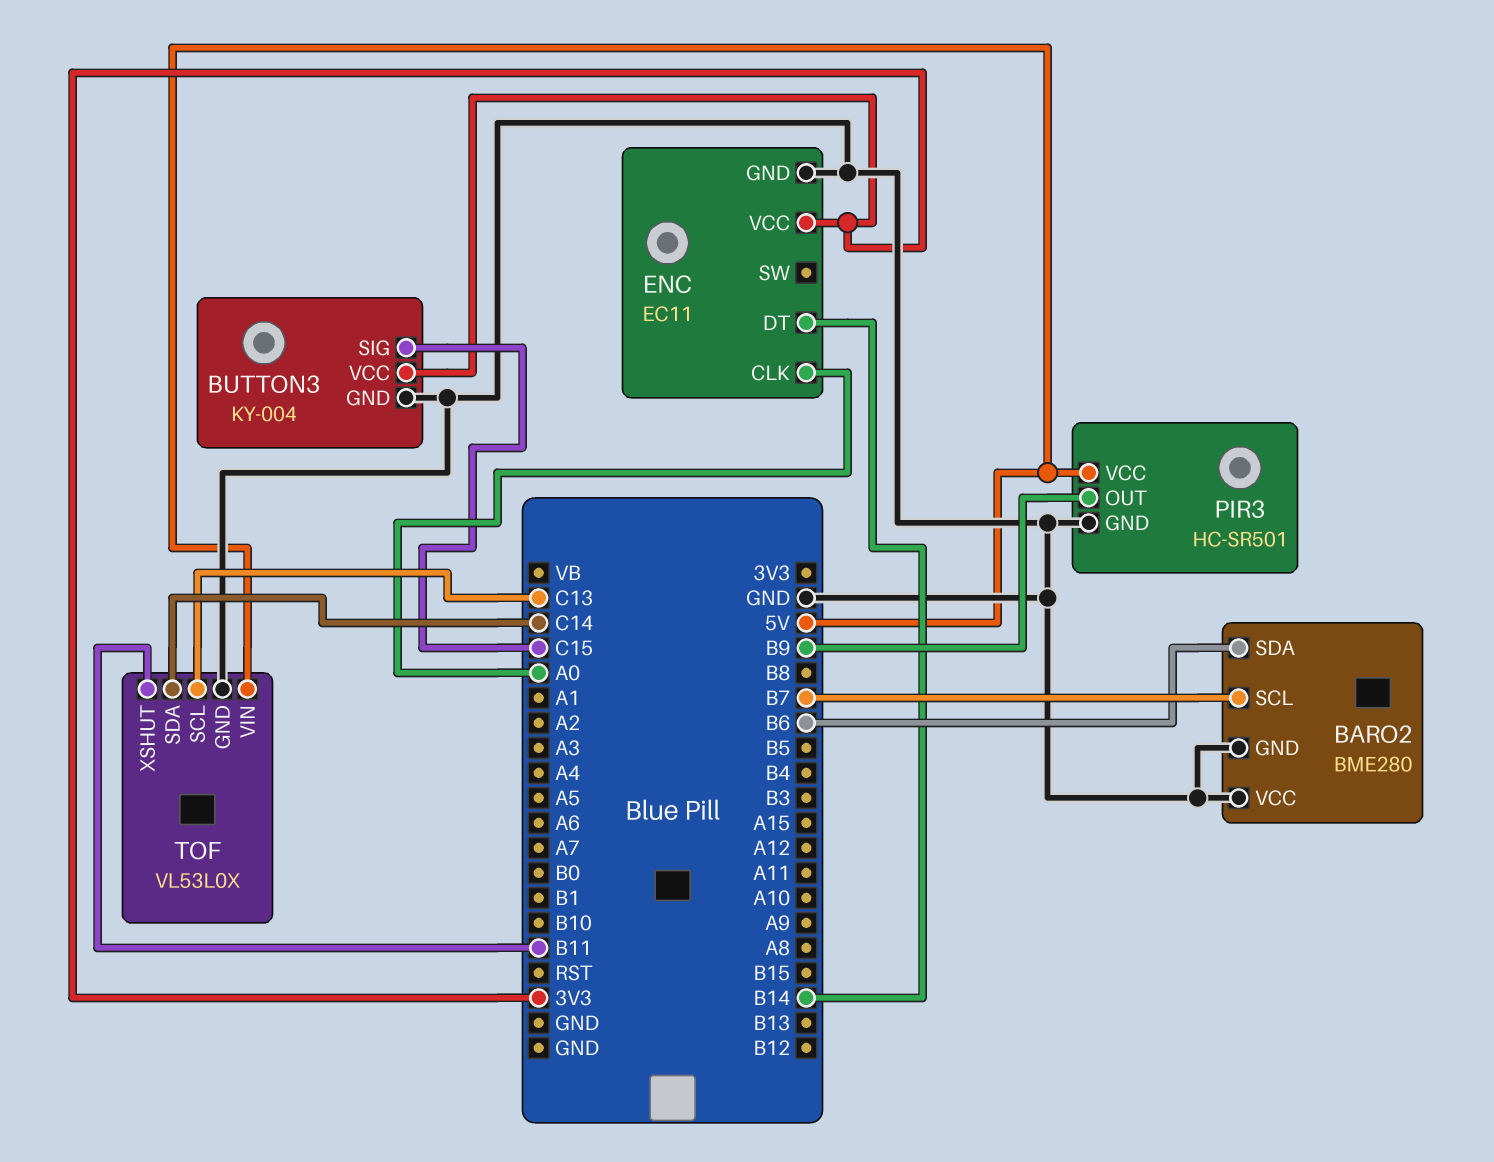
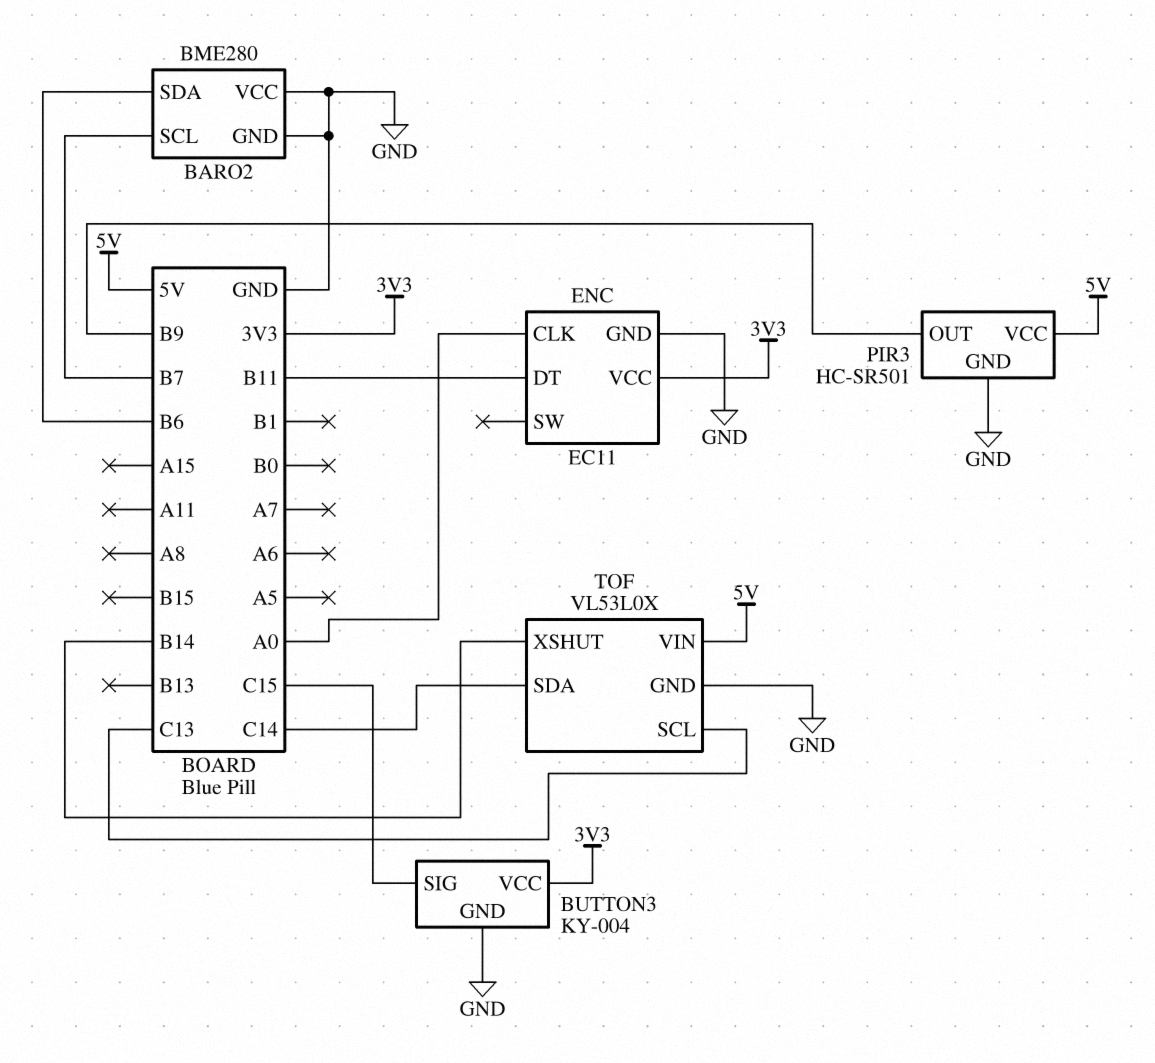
ENC pin DT: B14 -> B11
TOF pin XSHUT: B11 -> B14

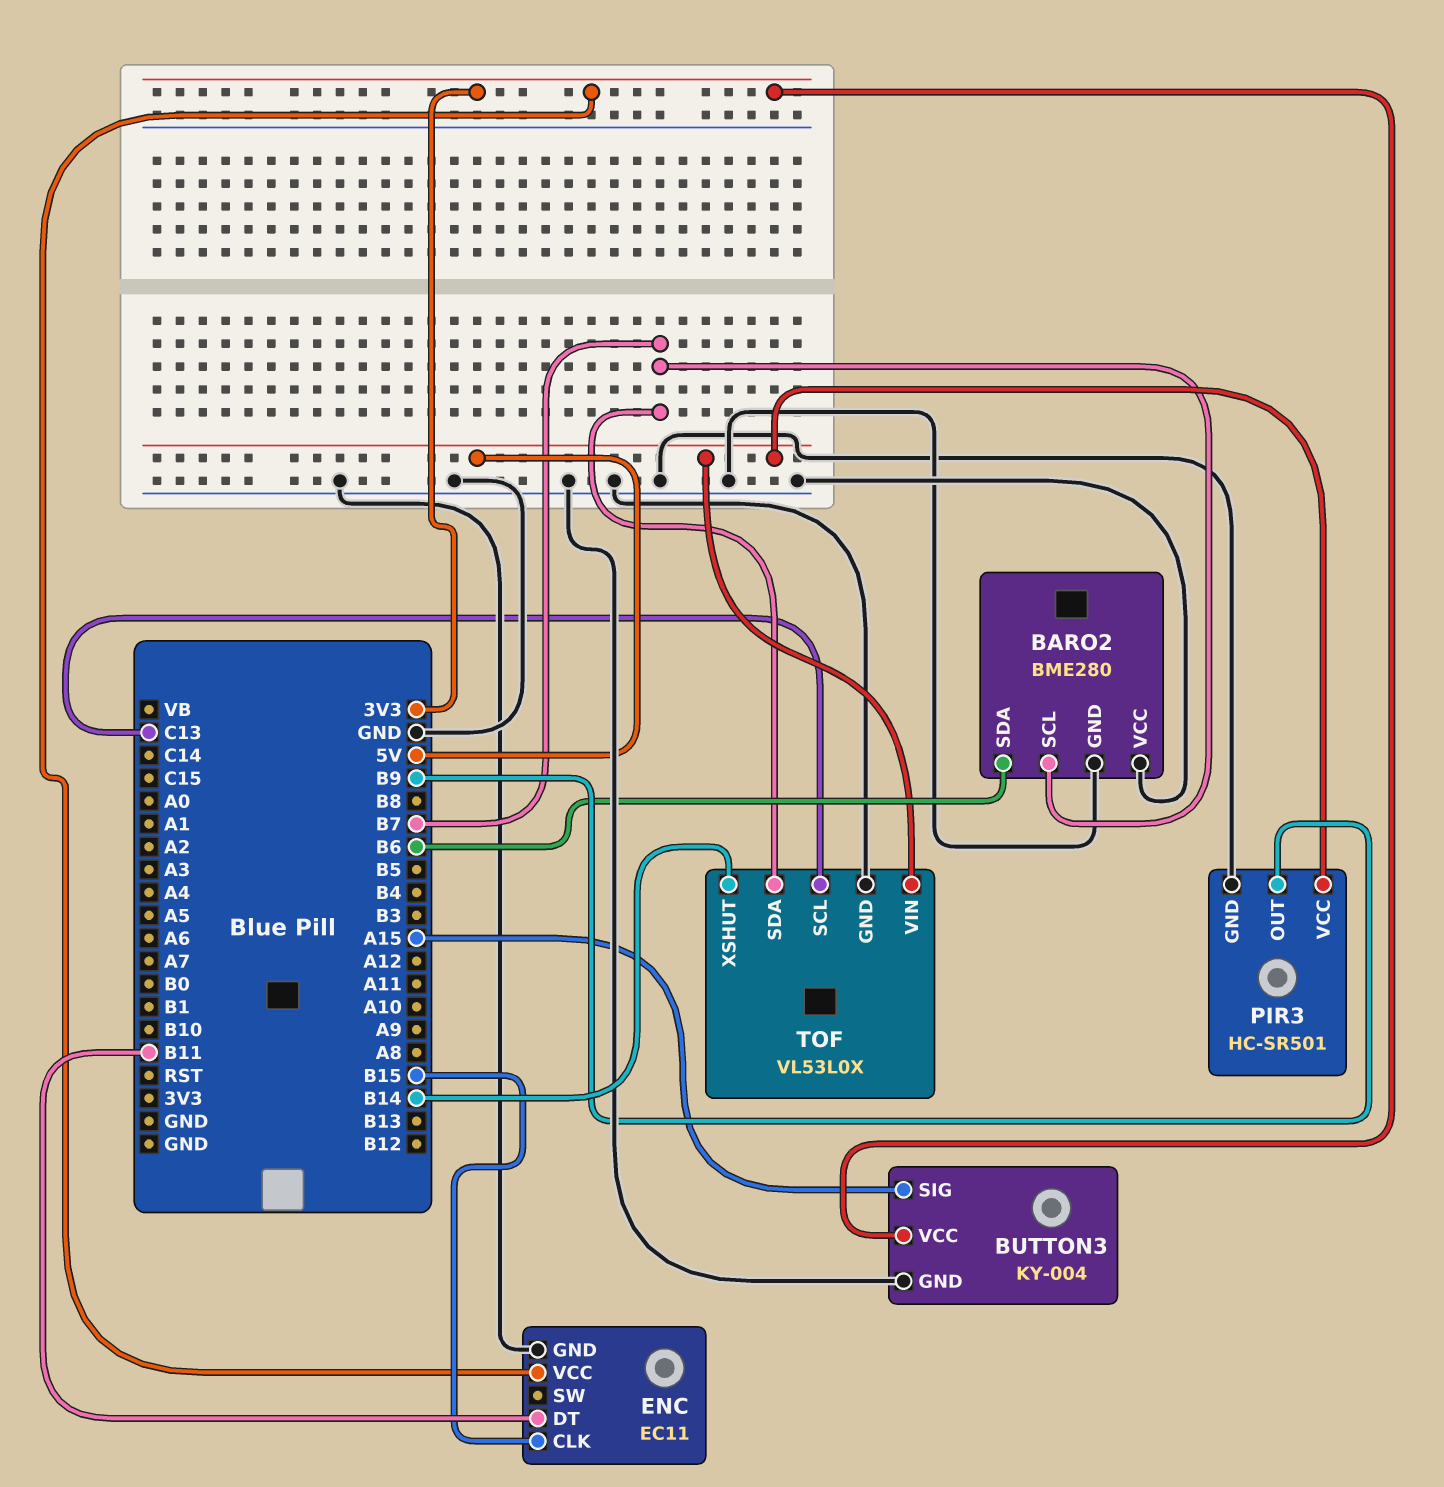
BUTTON3 pin SIG: C15 -> A15
ENC pin CLK: A0 -> B15
TOF pin SDA: C14 -> B7

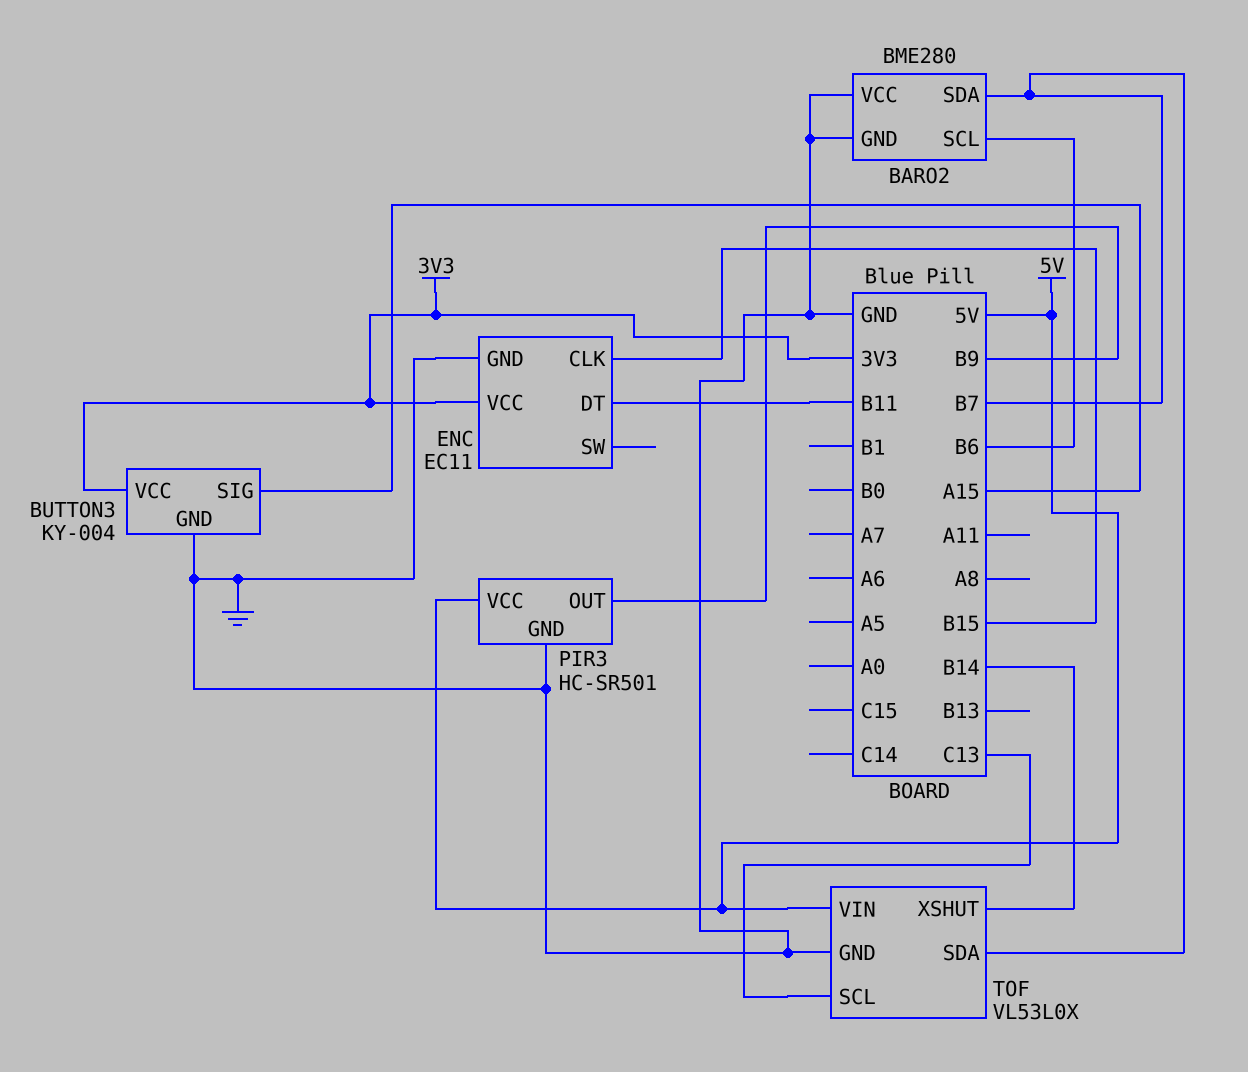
BARO2 pin SCL: B7 -> B6
BARO2 pin SDA: B6 -> B7

